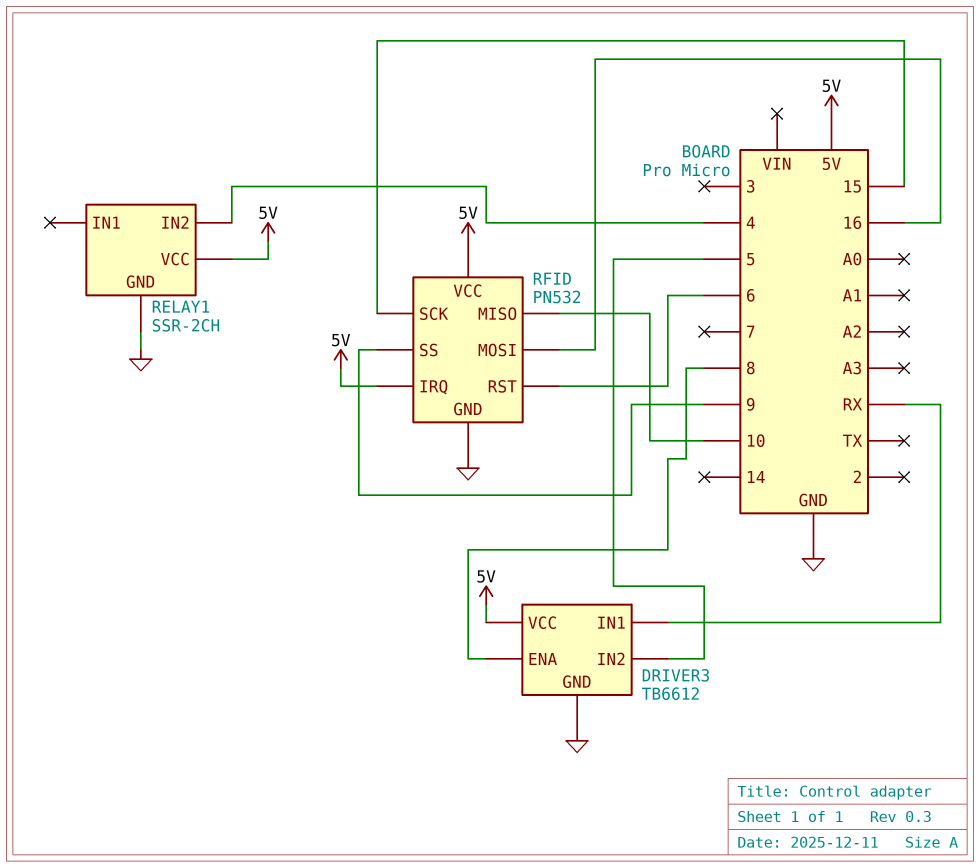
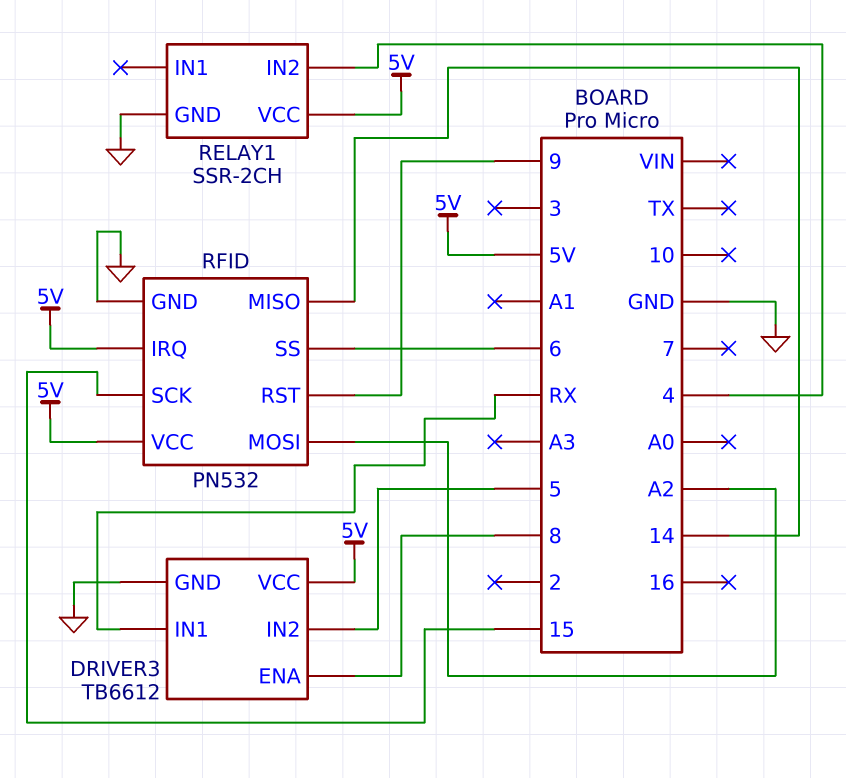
RFID pin MISO: 10 -> 14
RFID pin MOSI: 16 -> A2
RFID pin RST: 6 -> 9
RFID pin SS: 9 -> 6

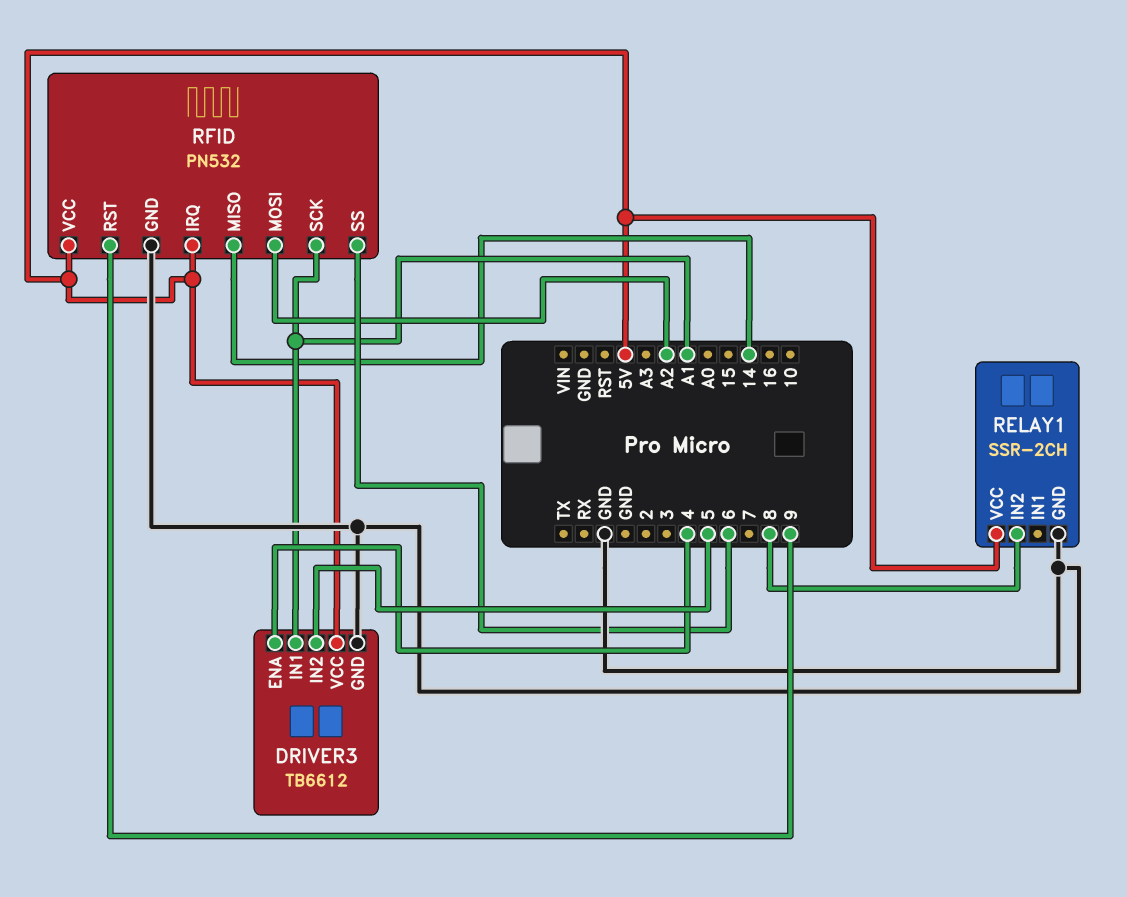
DRIVER3 pin ENA: 8 -> 4
DRIVER3 pin IN1: RX -> A1
RELAY1 pin IN2: 4 -> 8
RFID pin SCK: 15 -> A1

